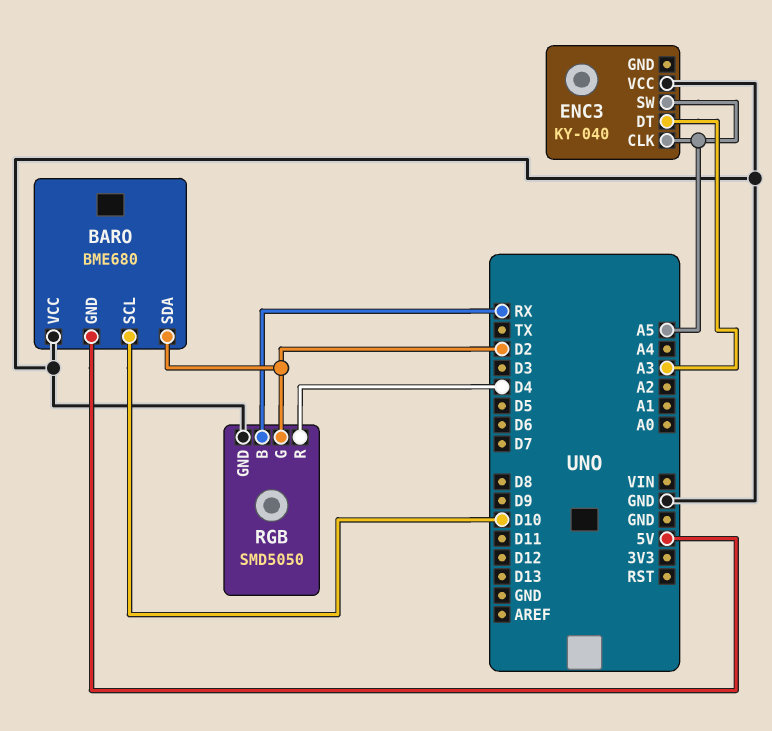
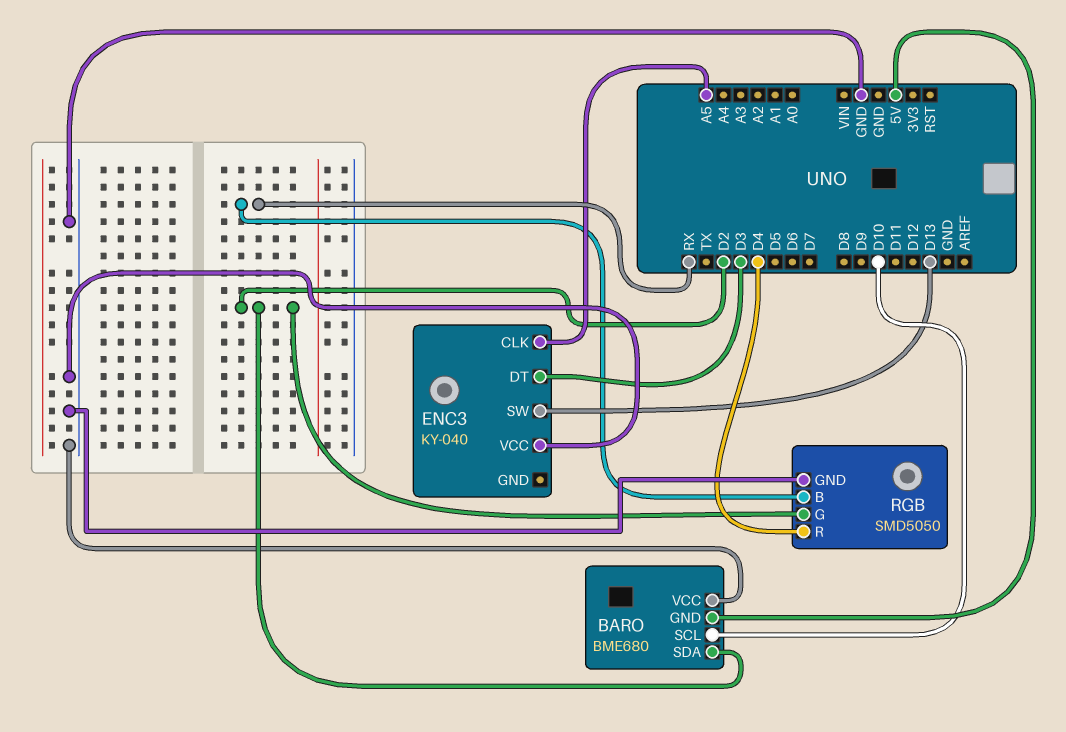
ENC3 pin DT: A3 -> D3
ENC3 pin SW: A5 -> D13

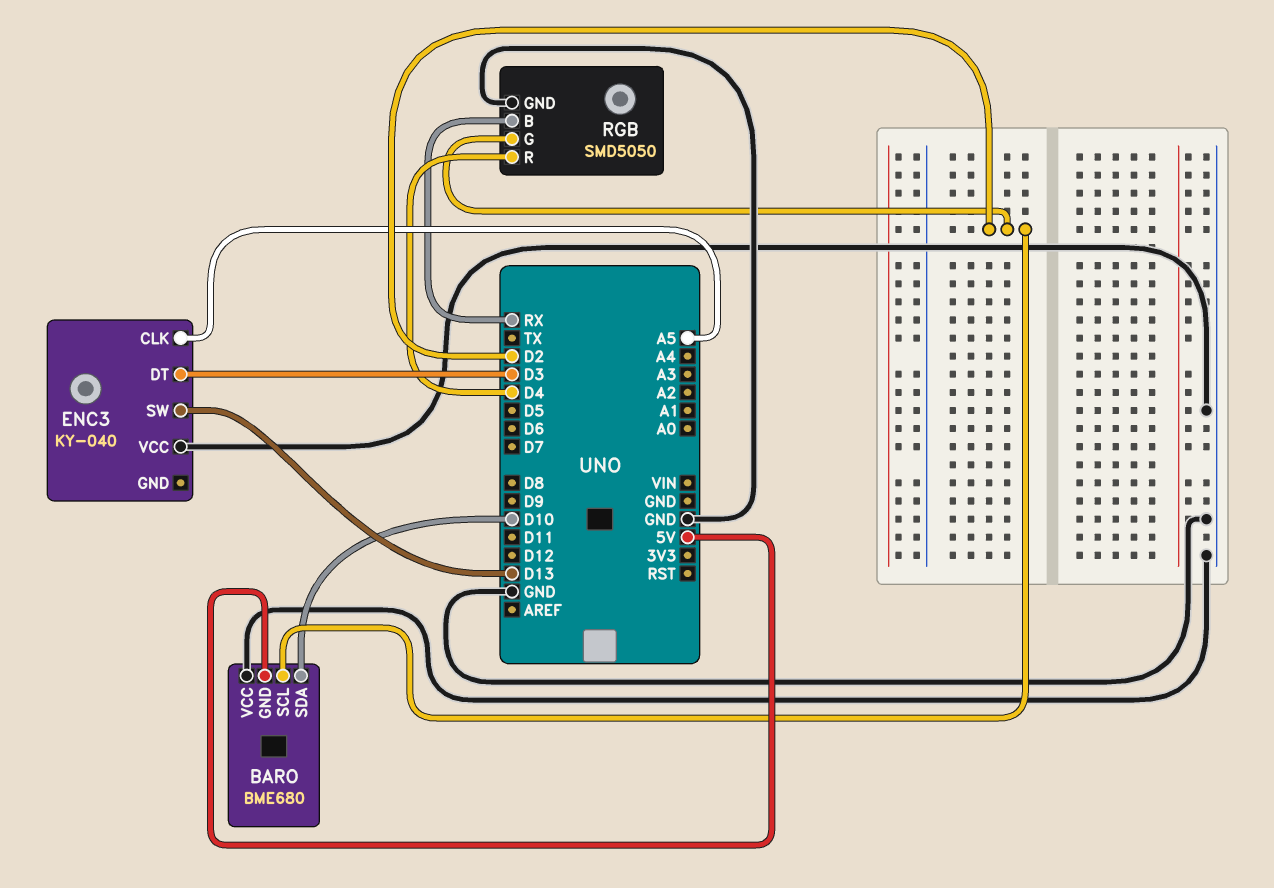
BARO pin SCL: D10 -> D2
BARO pin SDA: D2 -> D10

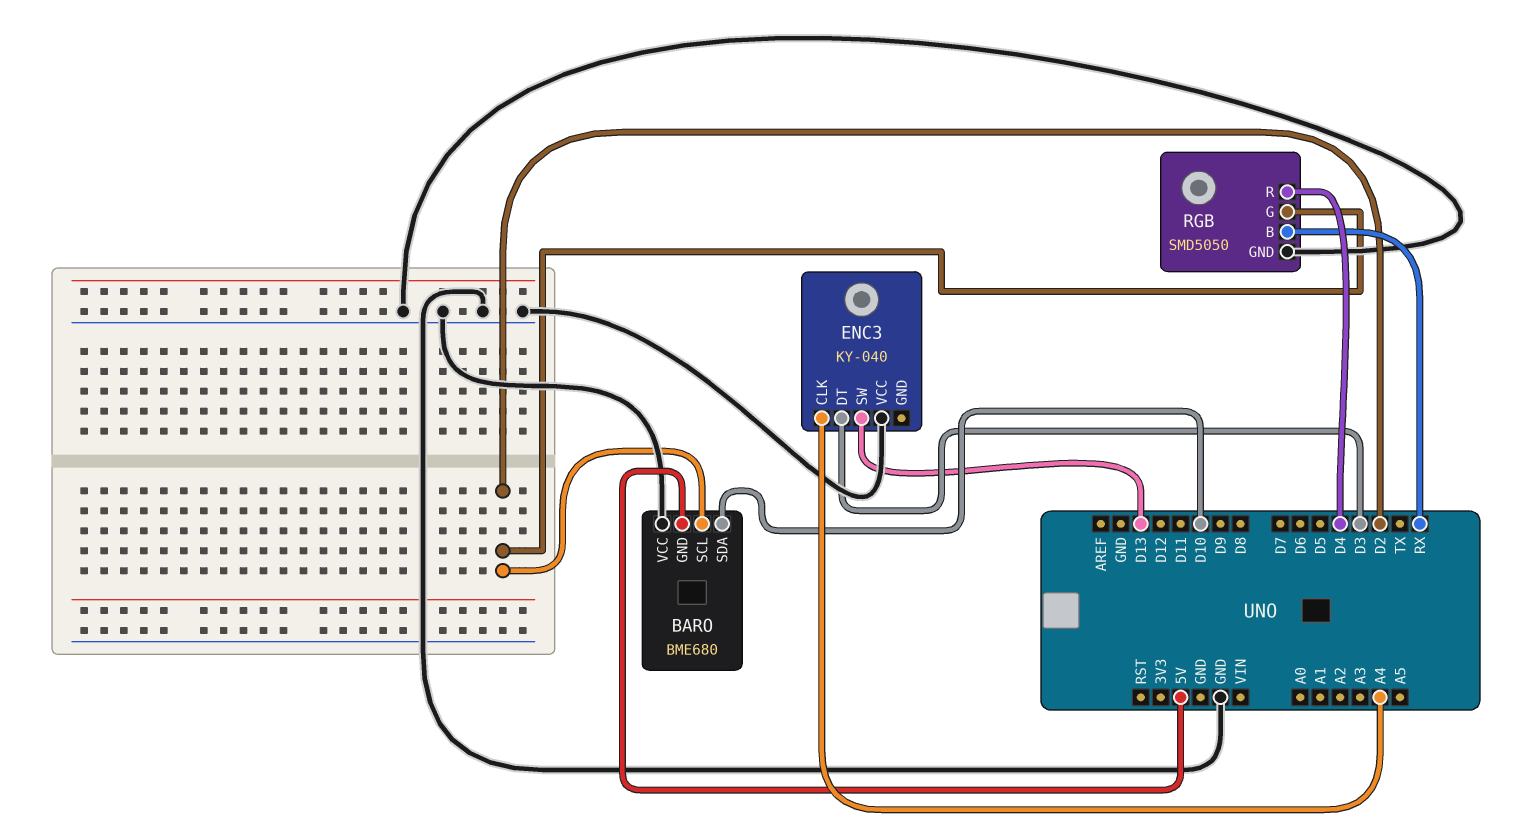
ENC3 pin CLK: A5 -> A4

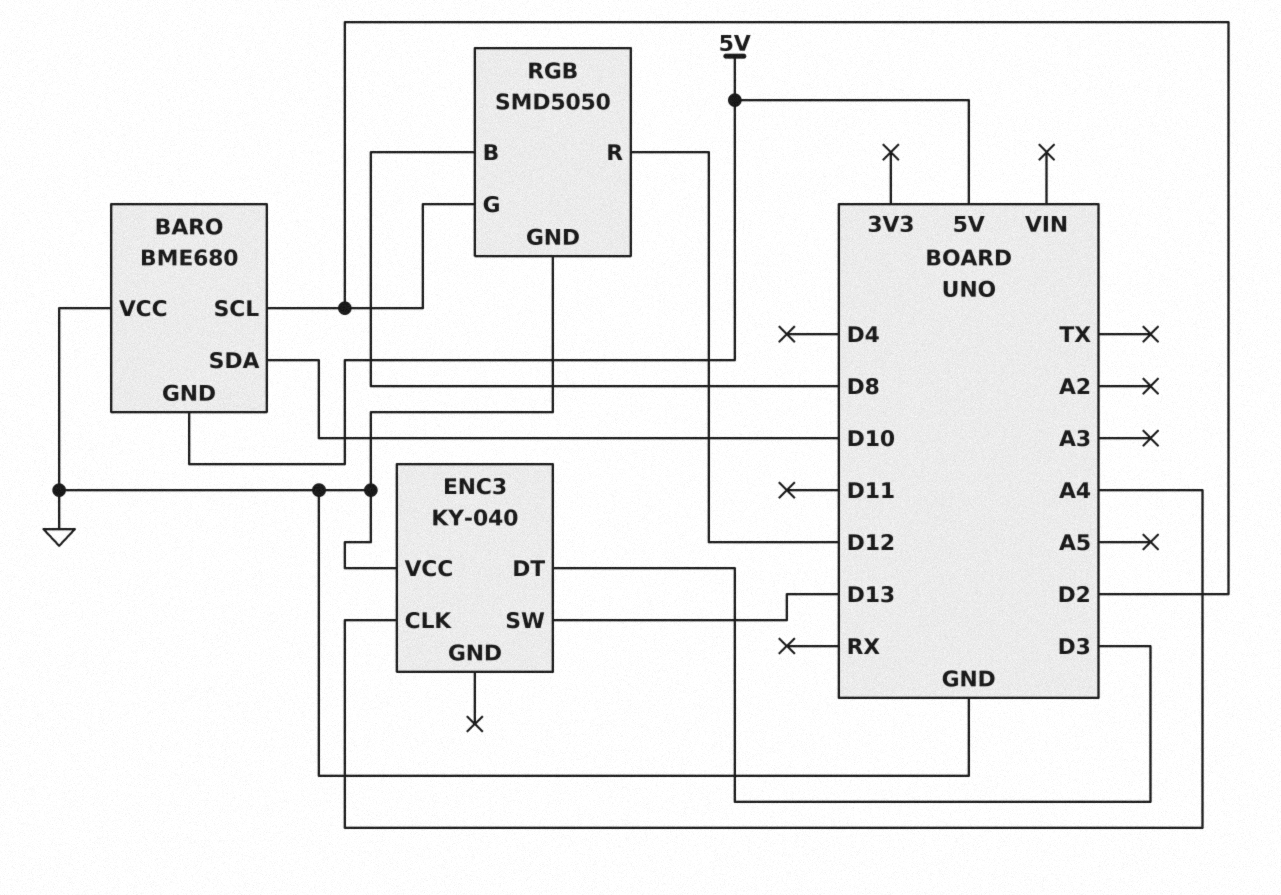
RGB pin B: RX -> D8
RGB pin R: D4 -> D12

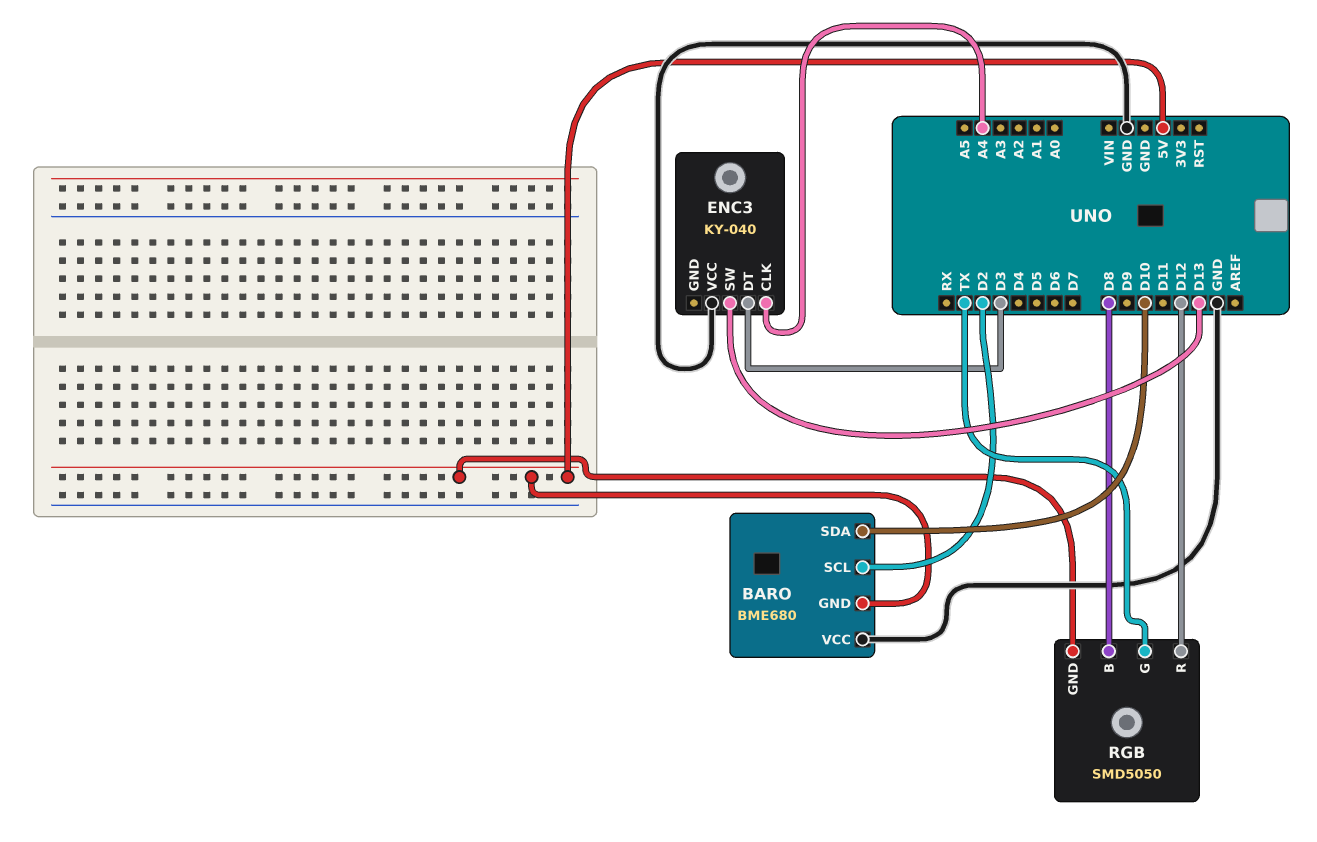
RGB pin G: D2 -> TX
RGB pin GND: GND -> 5V

